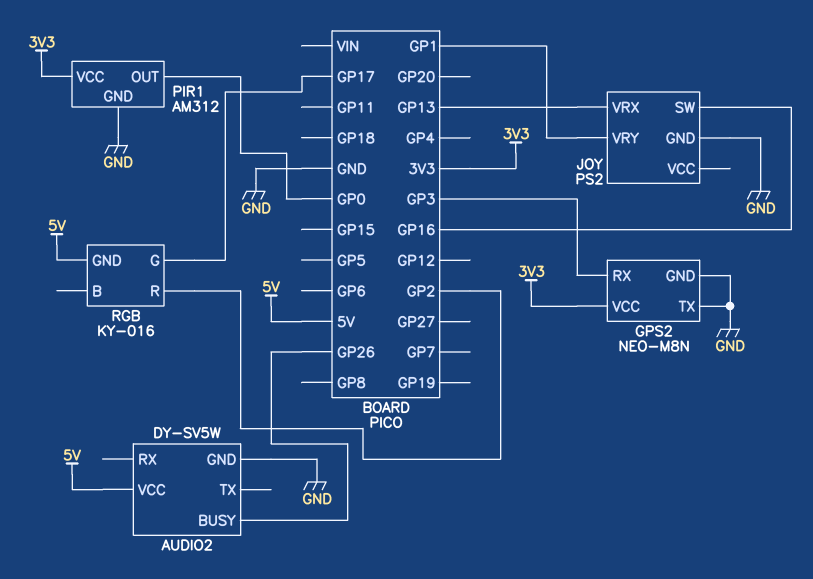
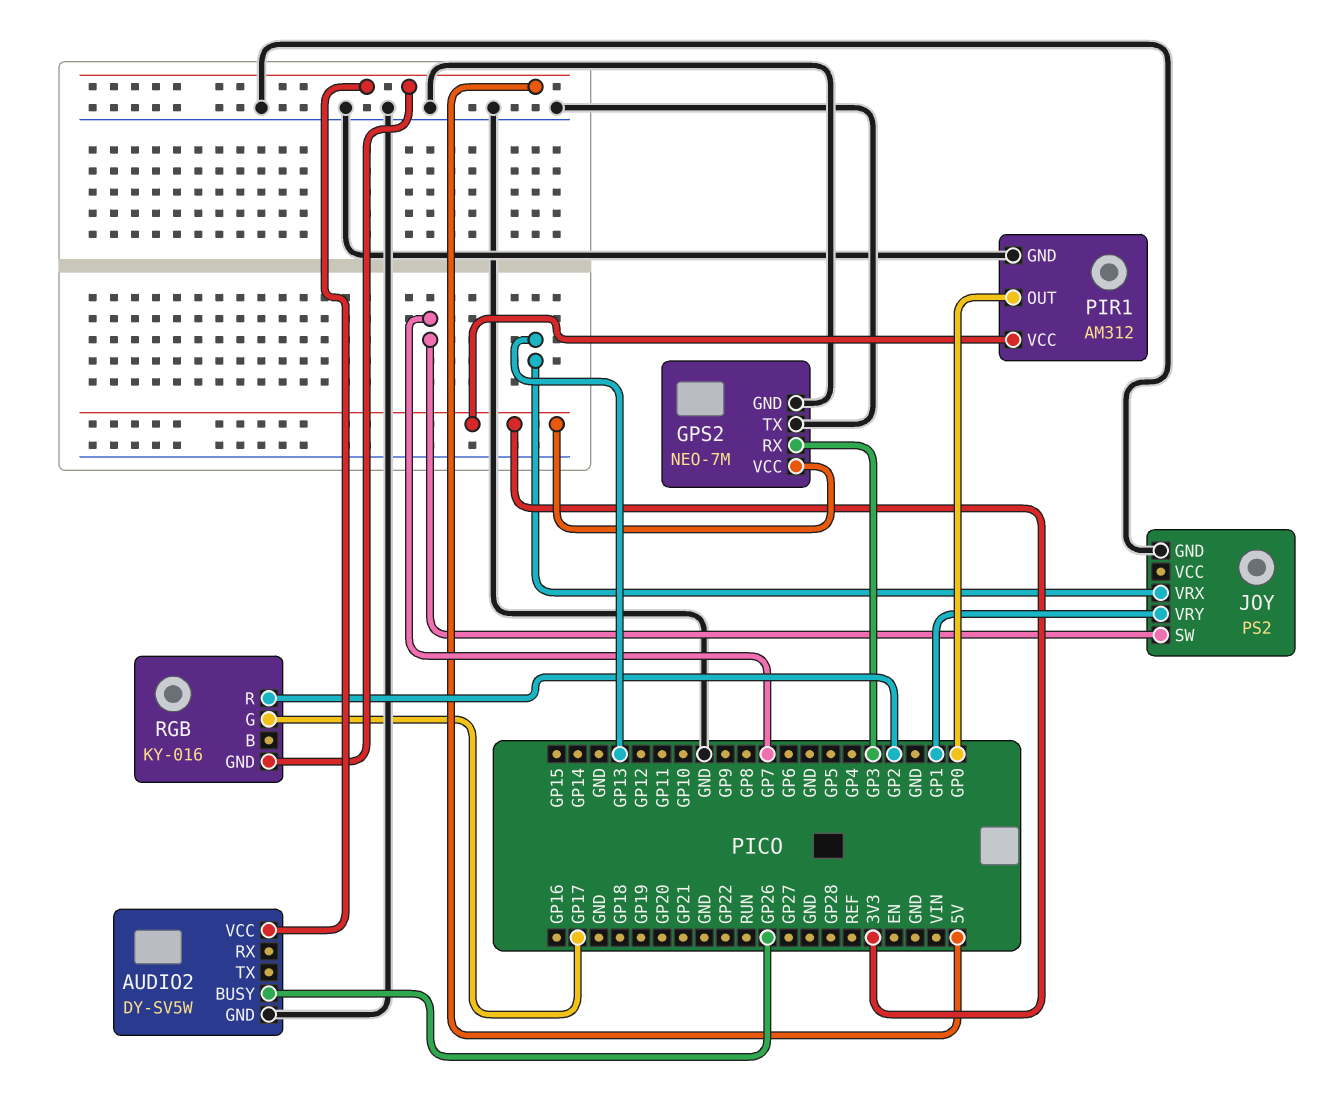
GPS2: NEO-M8N -> NEO-7M
JOY pin SW: GP16 -> GP7

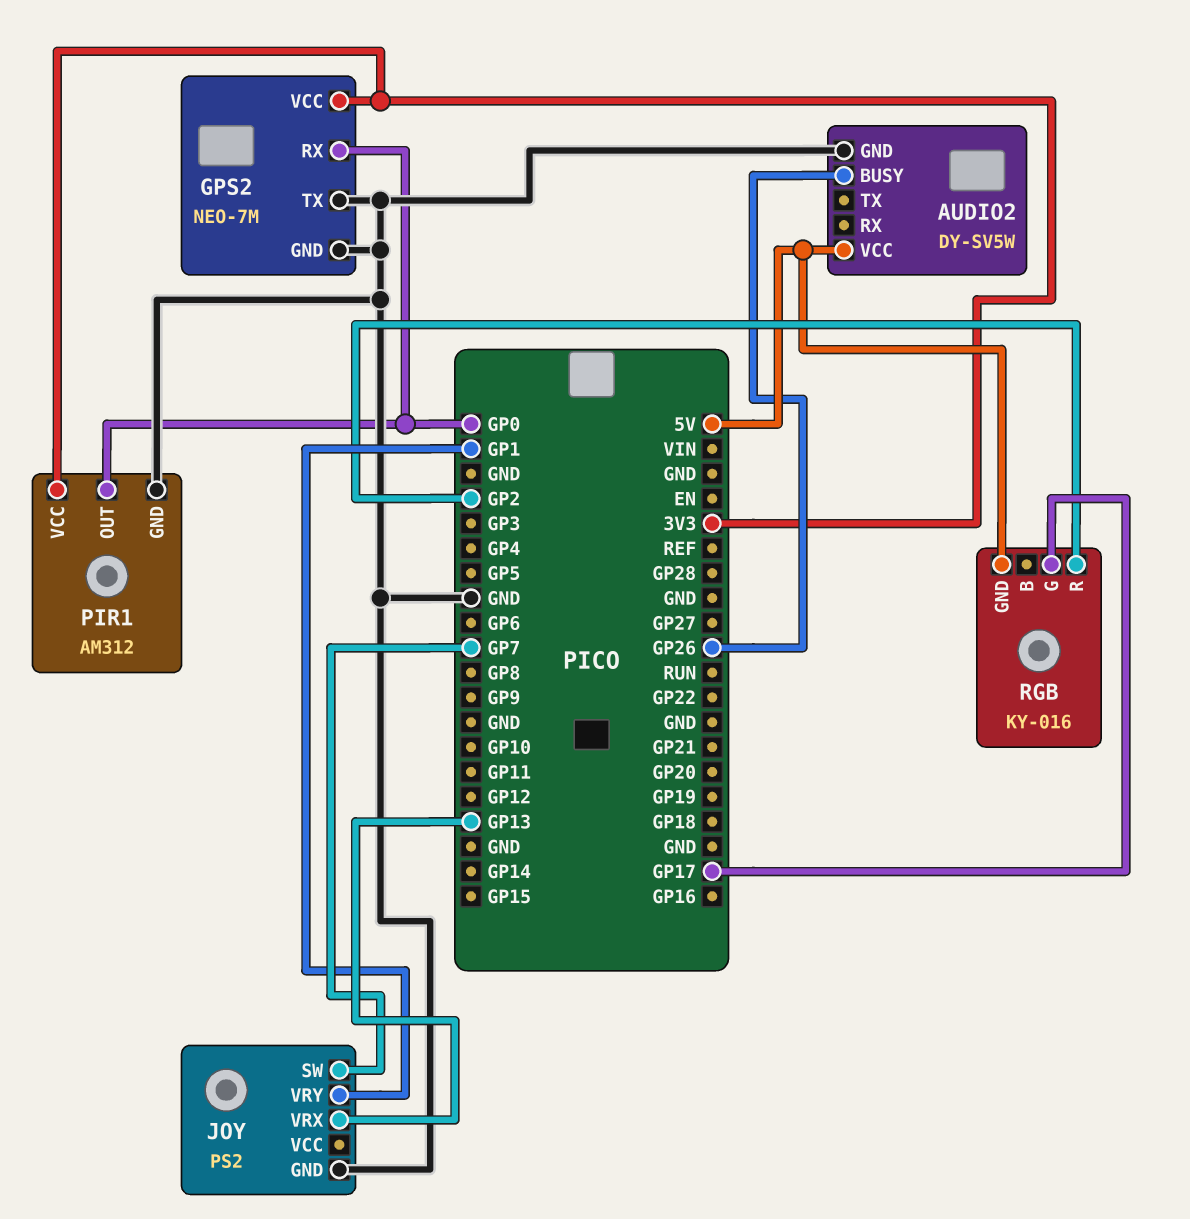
GPS2 pin RX: GP3 -> GP0

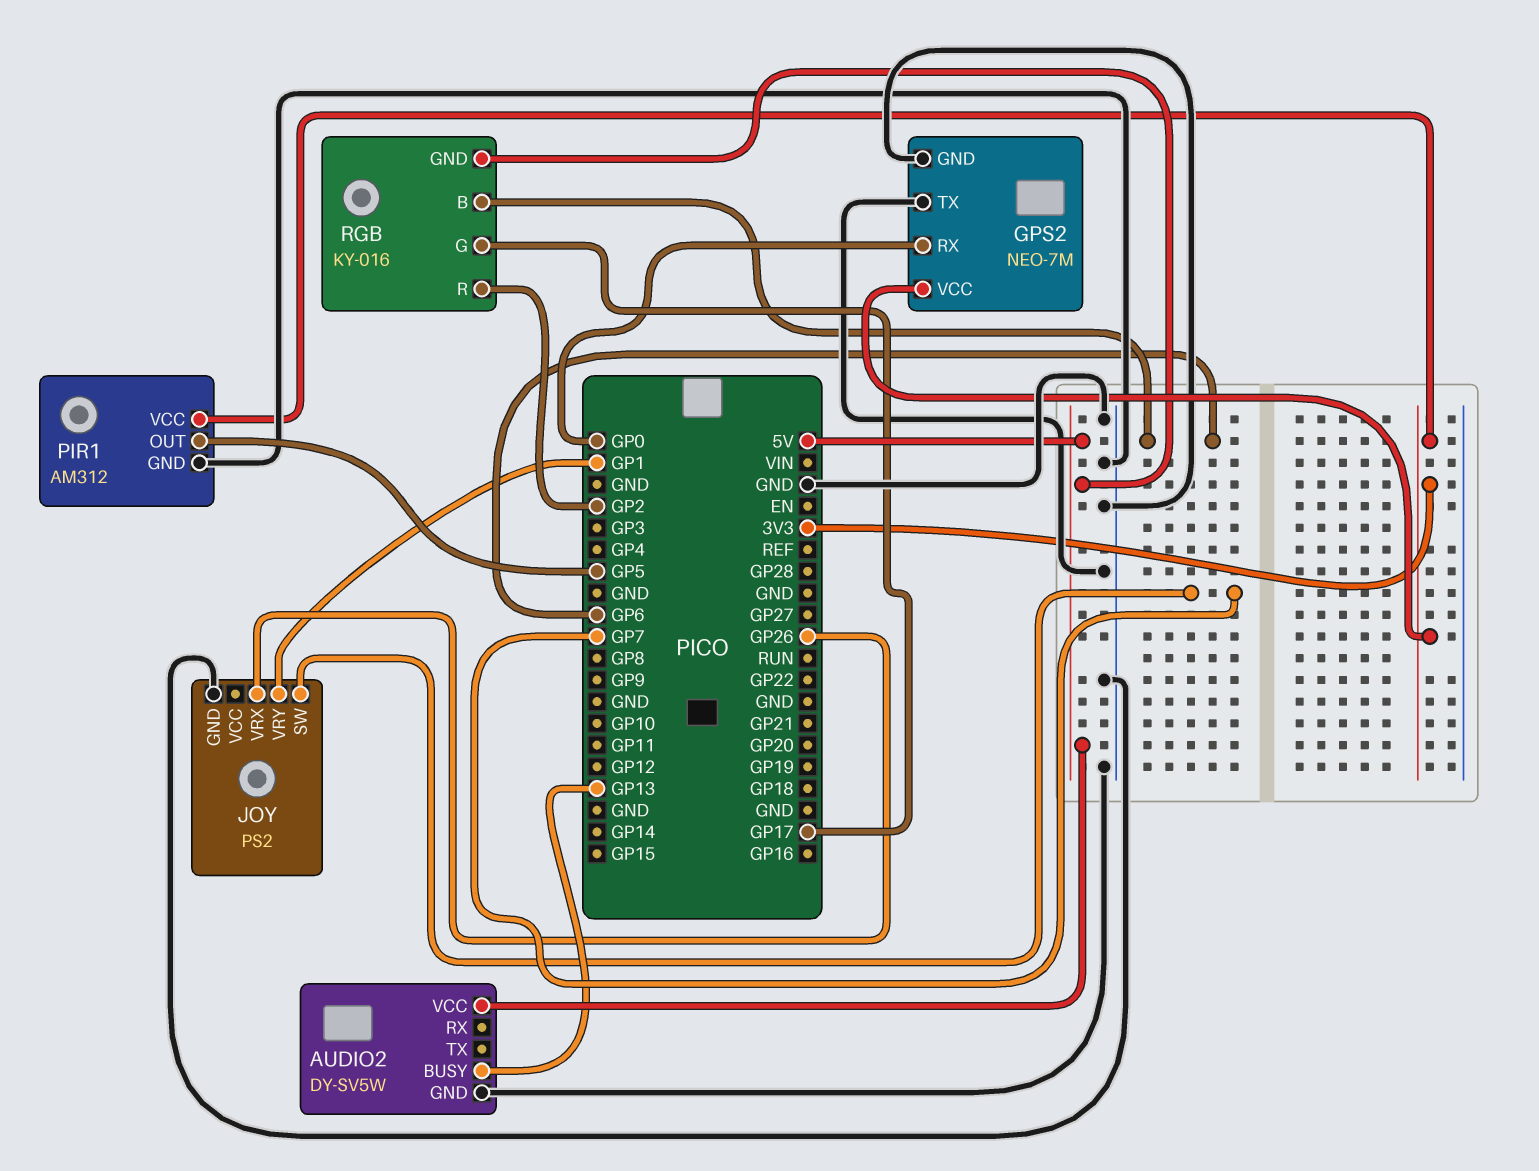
AUDIO2 pin BUSY: GP26 -> GP13
JOY pin VRX: GP13 -> GP26
PIR1 pin OUT: GP0 -> GP5
RGB pin B: none -> GP6

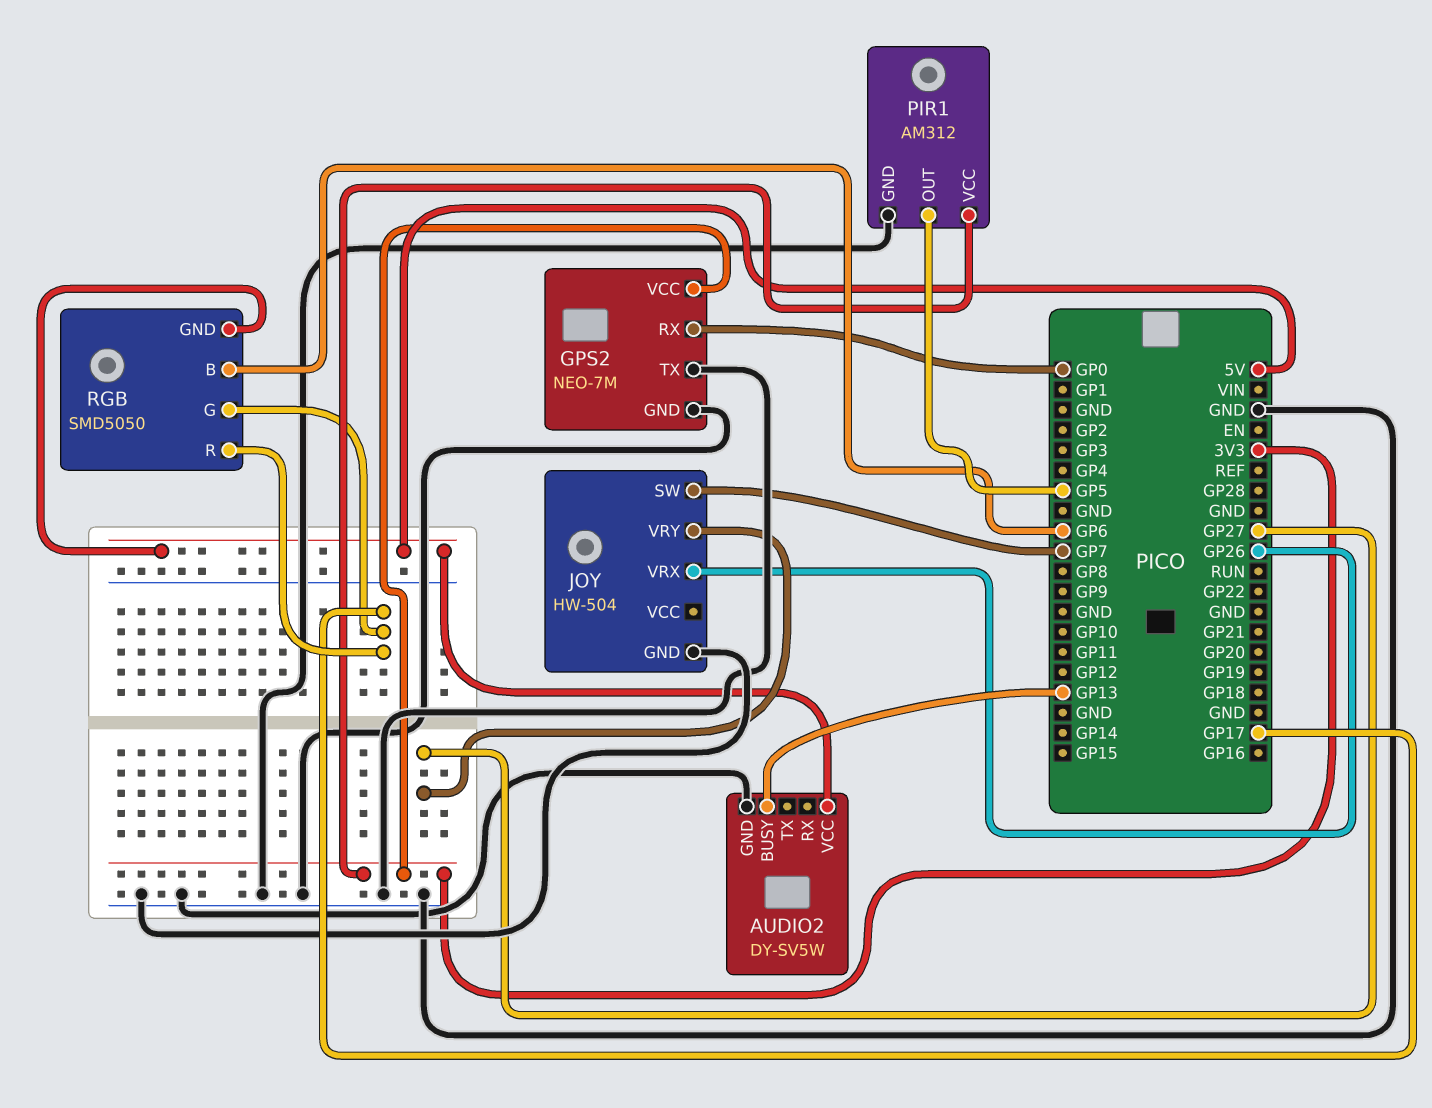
JOY: PS2 -> HW-504
JOY pin VRY: GP1 -> GP27
RGB: KY-016 -> SMD5050
RGB pin R: GP2 -> GP17

